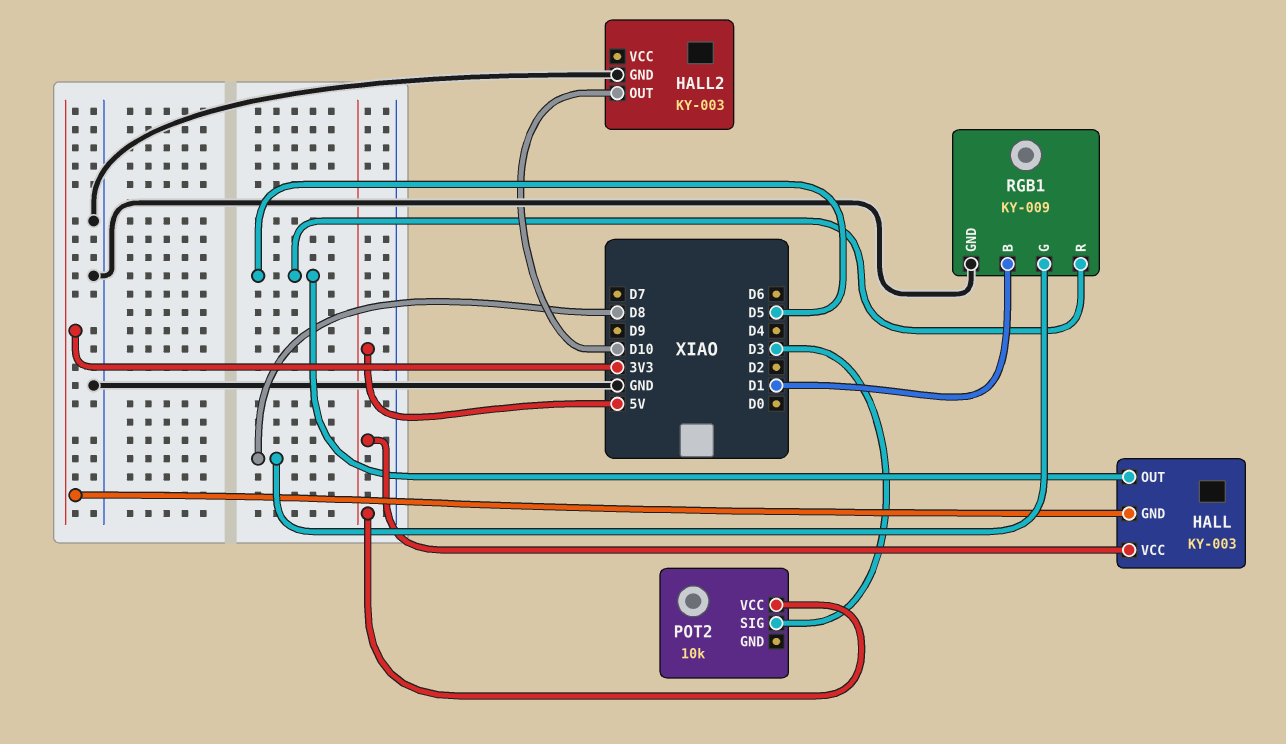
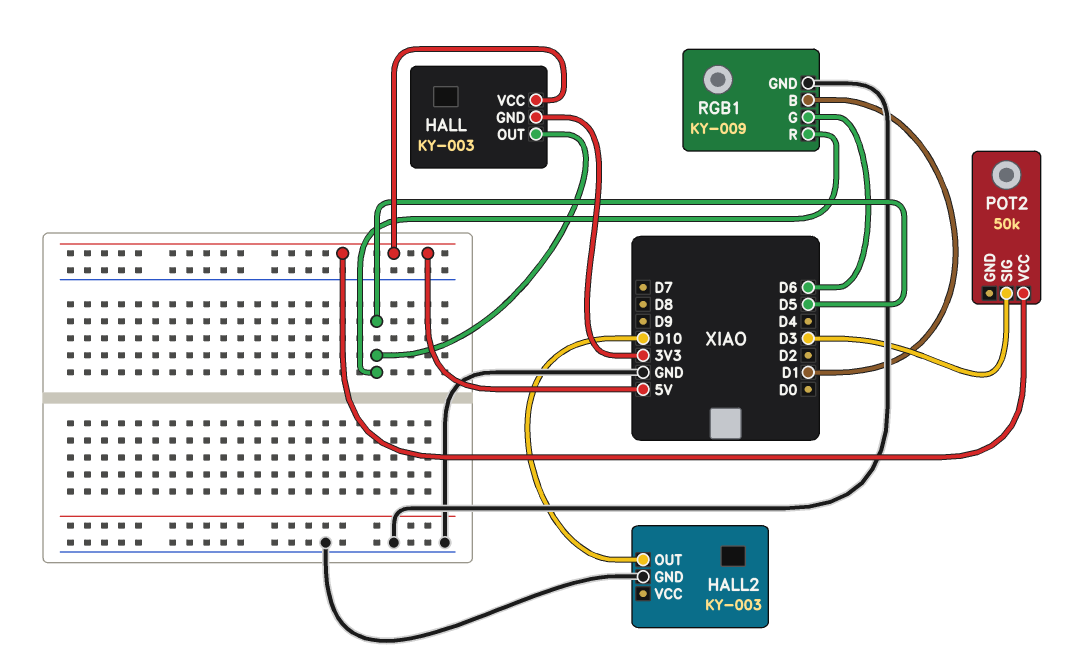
POT2: 10k -> 50k
RGB1 pin G: D8 -> D6

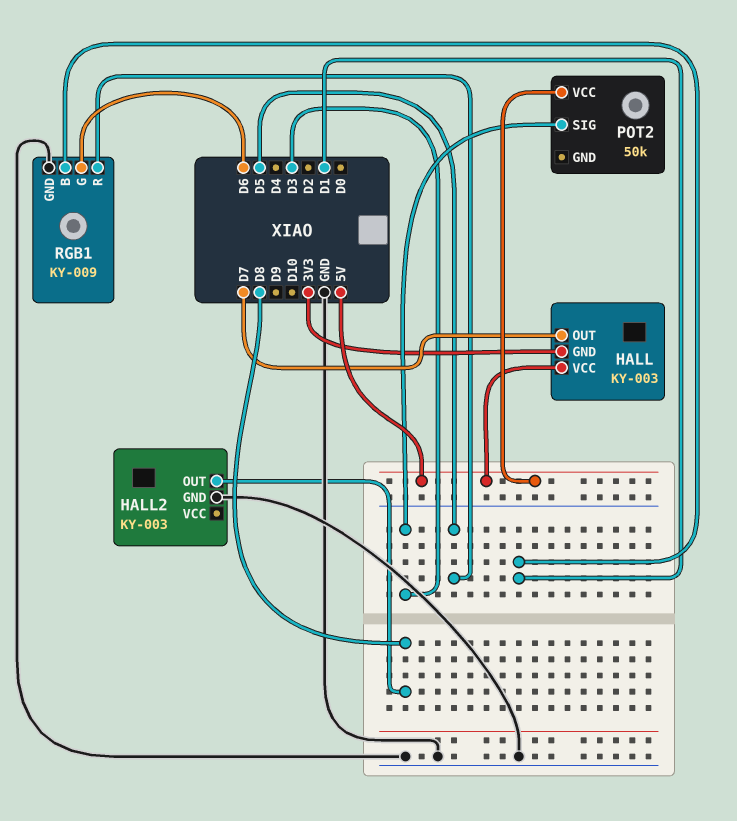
HALL pin OUT: D5 -> D7
HALL2 pin OUT: D10 -> D8

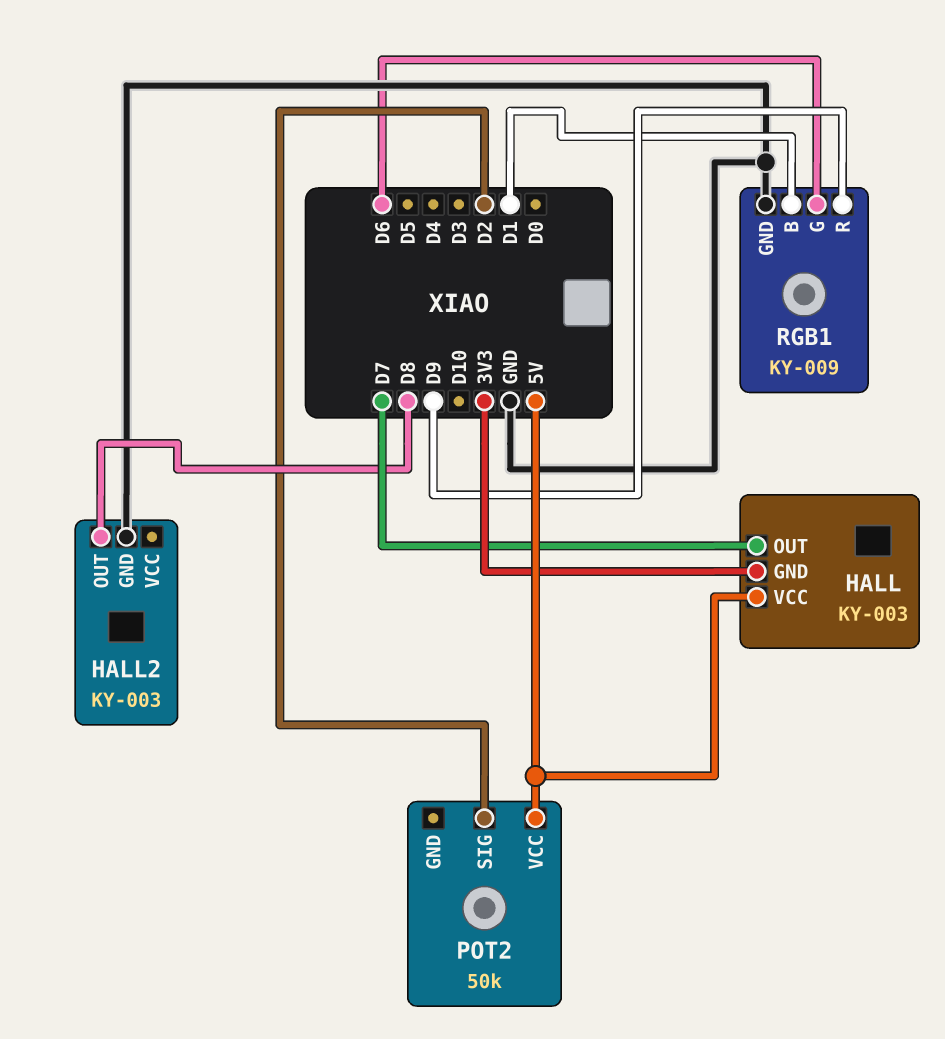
POT2 pin SIG: D3 -> D2
RGB1 pin R: D5 -> D9

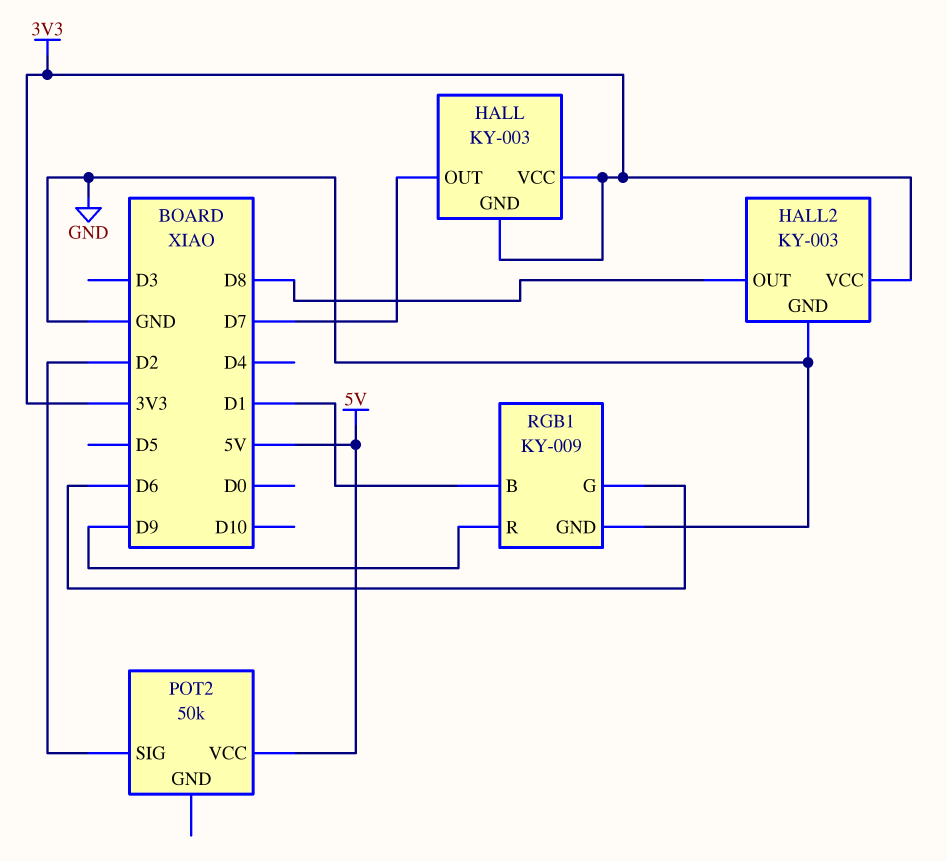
HALL pin VCC: 5V -> 3V3
HALL2 pin VCC: none -> 3V3

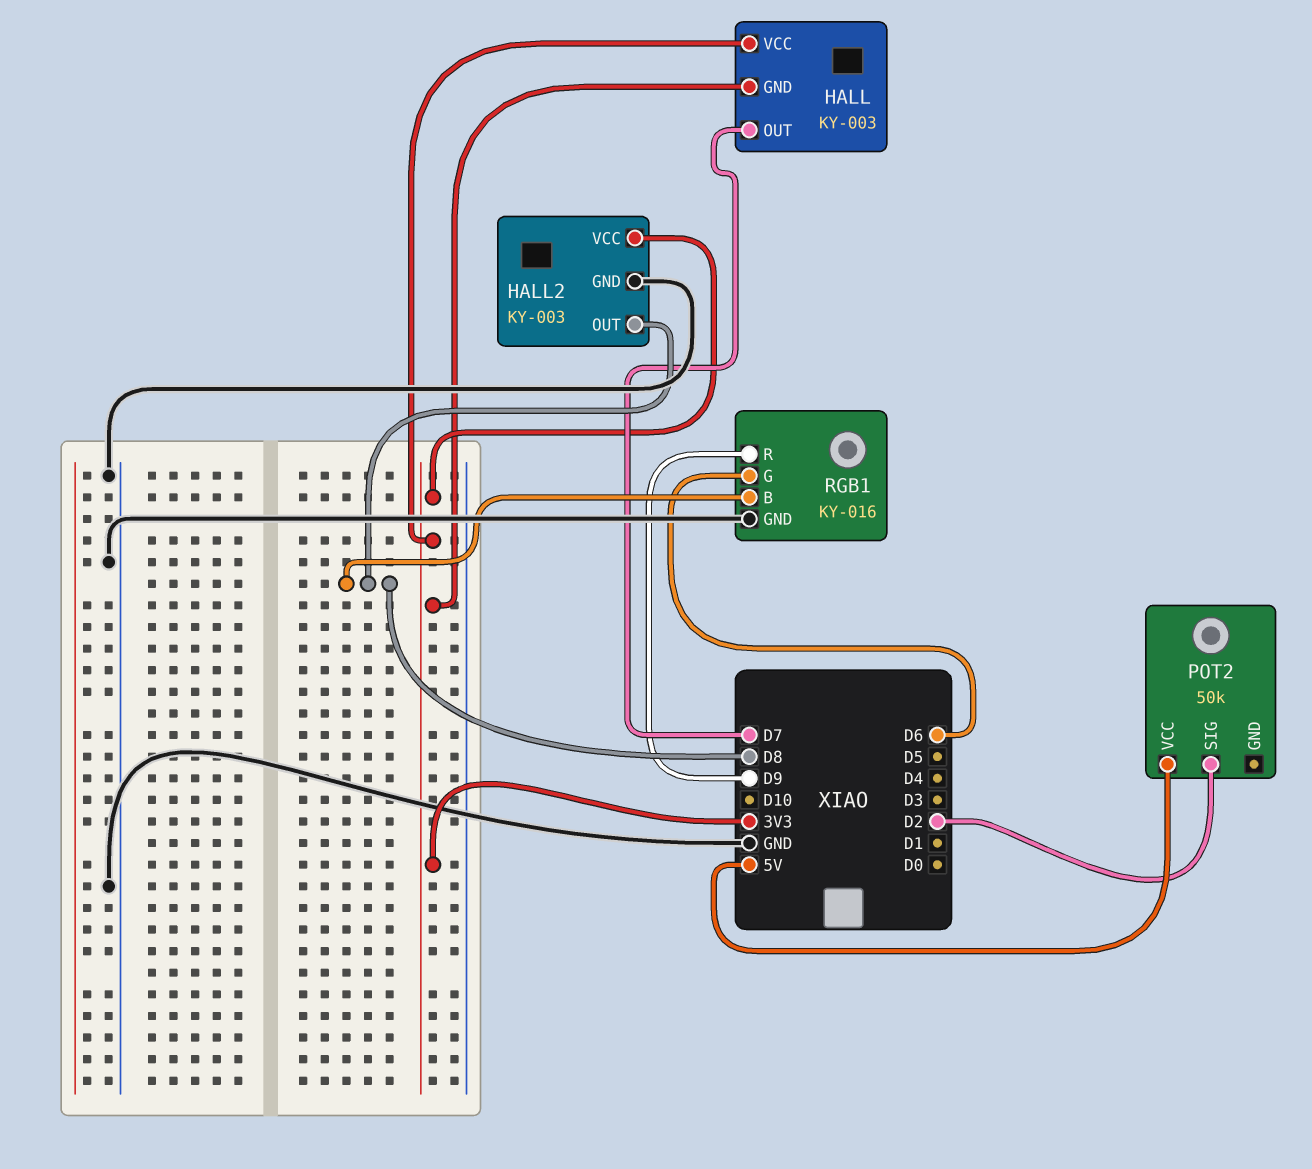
RGB1: KY-009 -> KY-016
RGB1 pin B: D1 -> D8

